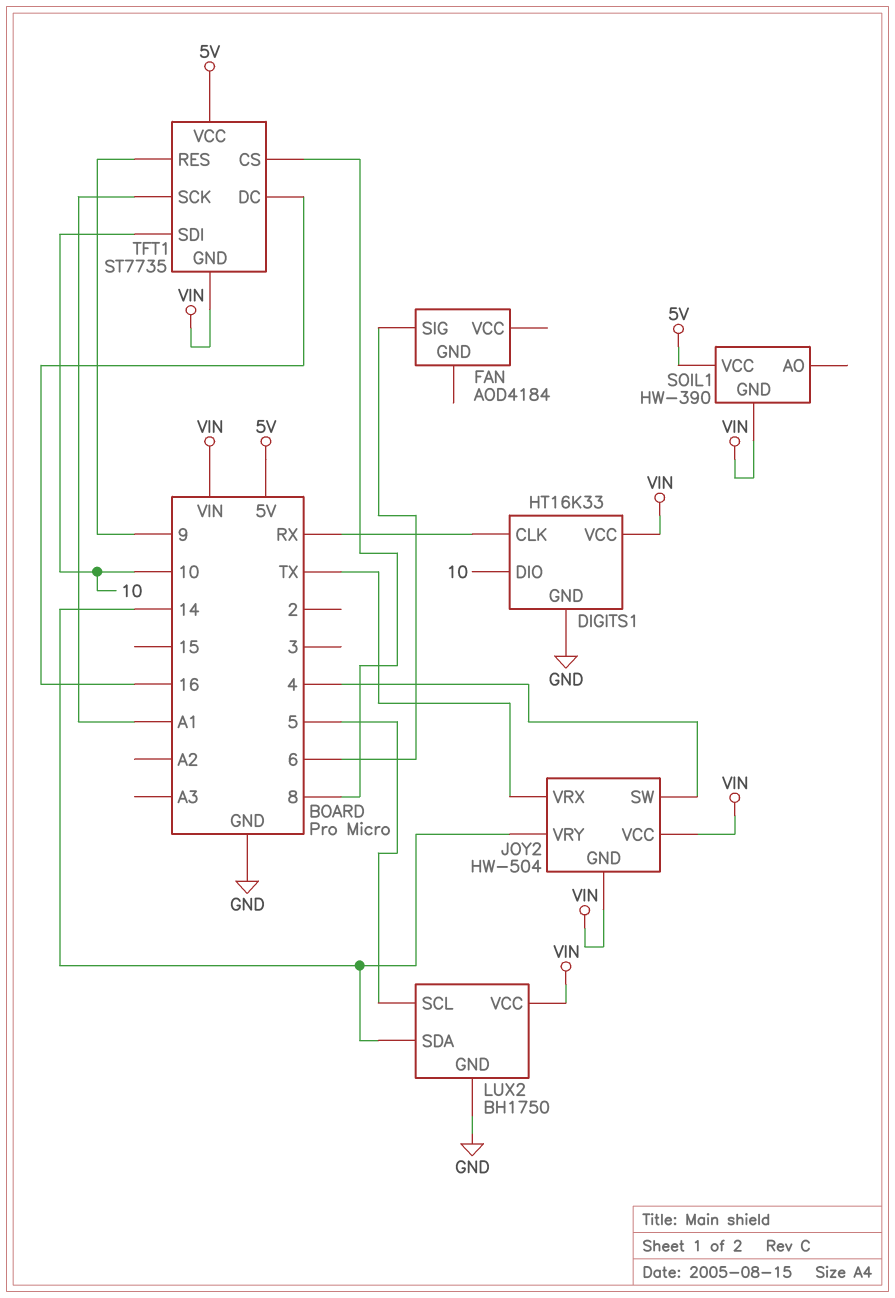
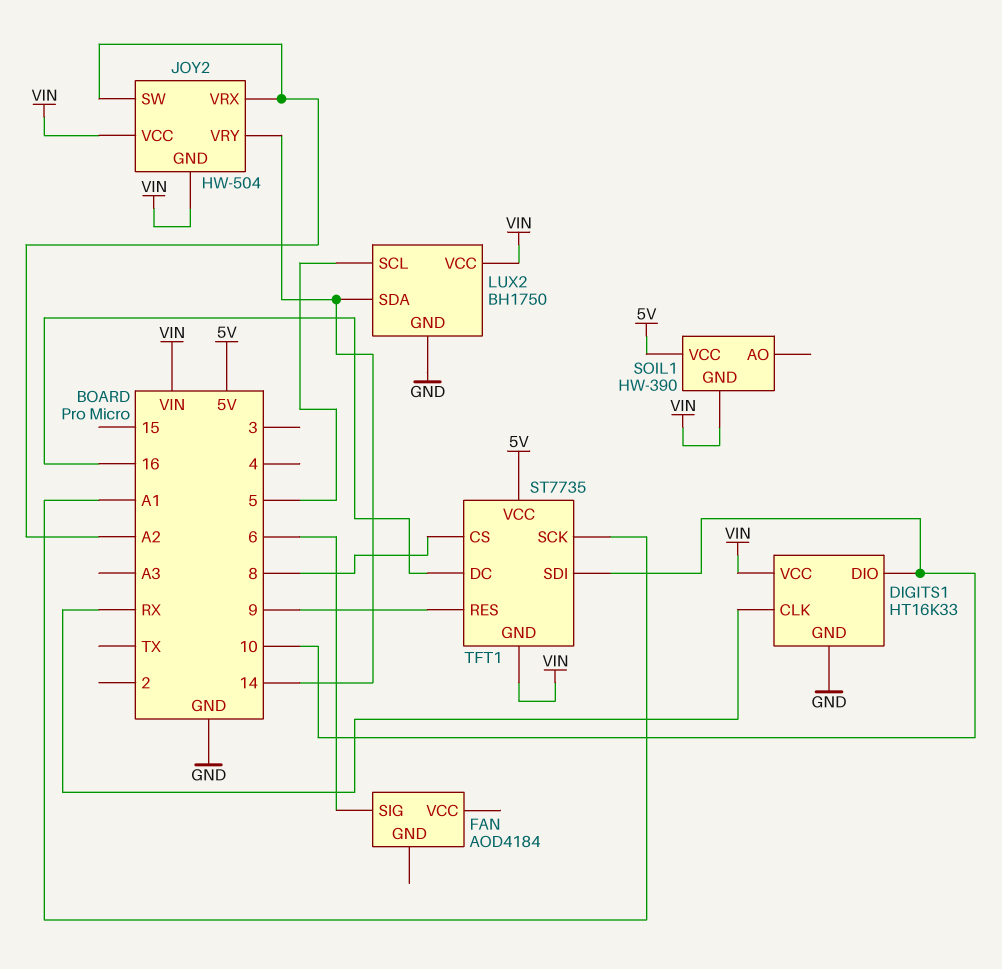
JOY2 pin SW: 4 -> A2
JOY2 pin VRX: TX -> A2

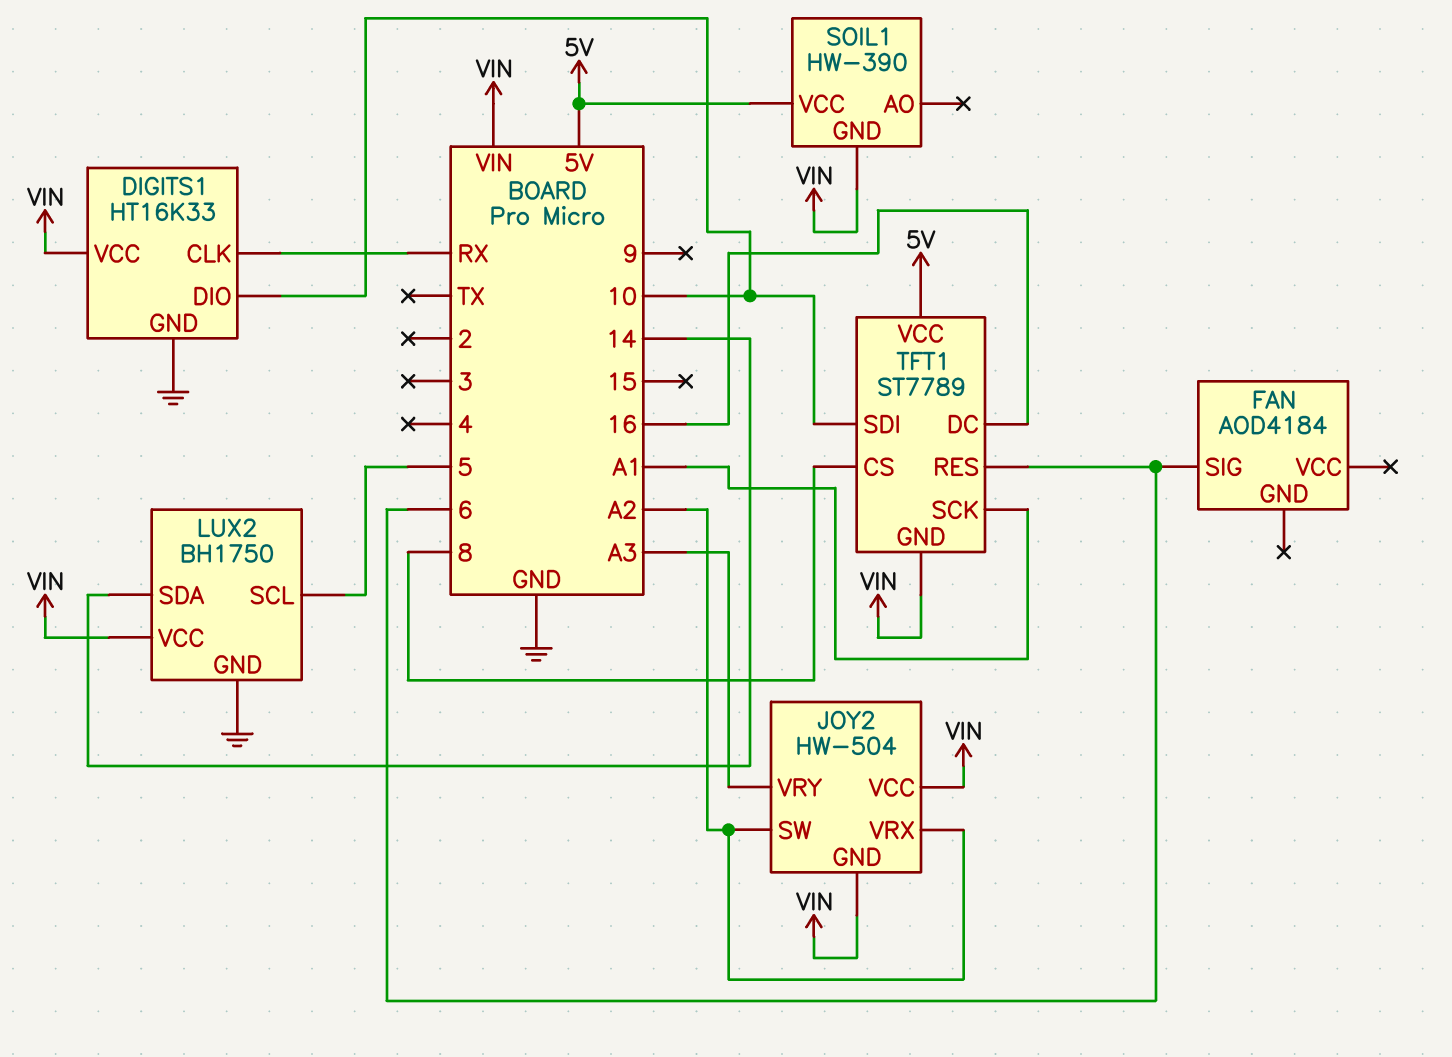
JOY2 pin VRY: 14 -> A3
TFT1: ST7735 -> ST7789
TFT1 pin RES: 9 -> 6

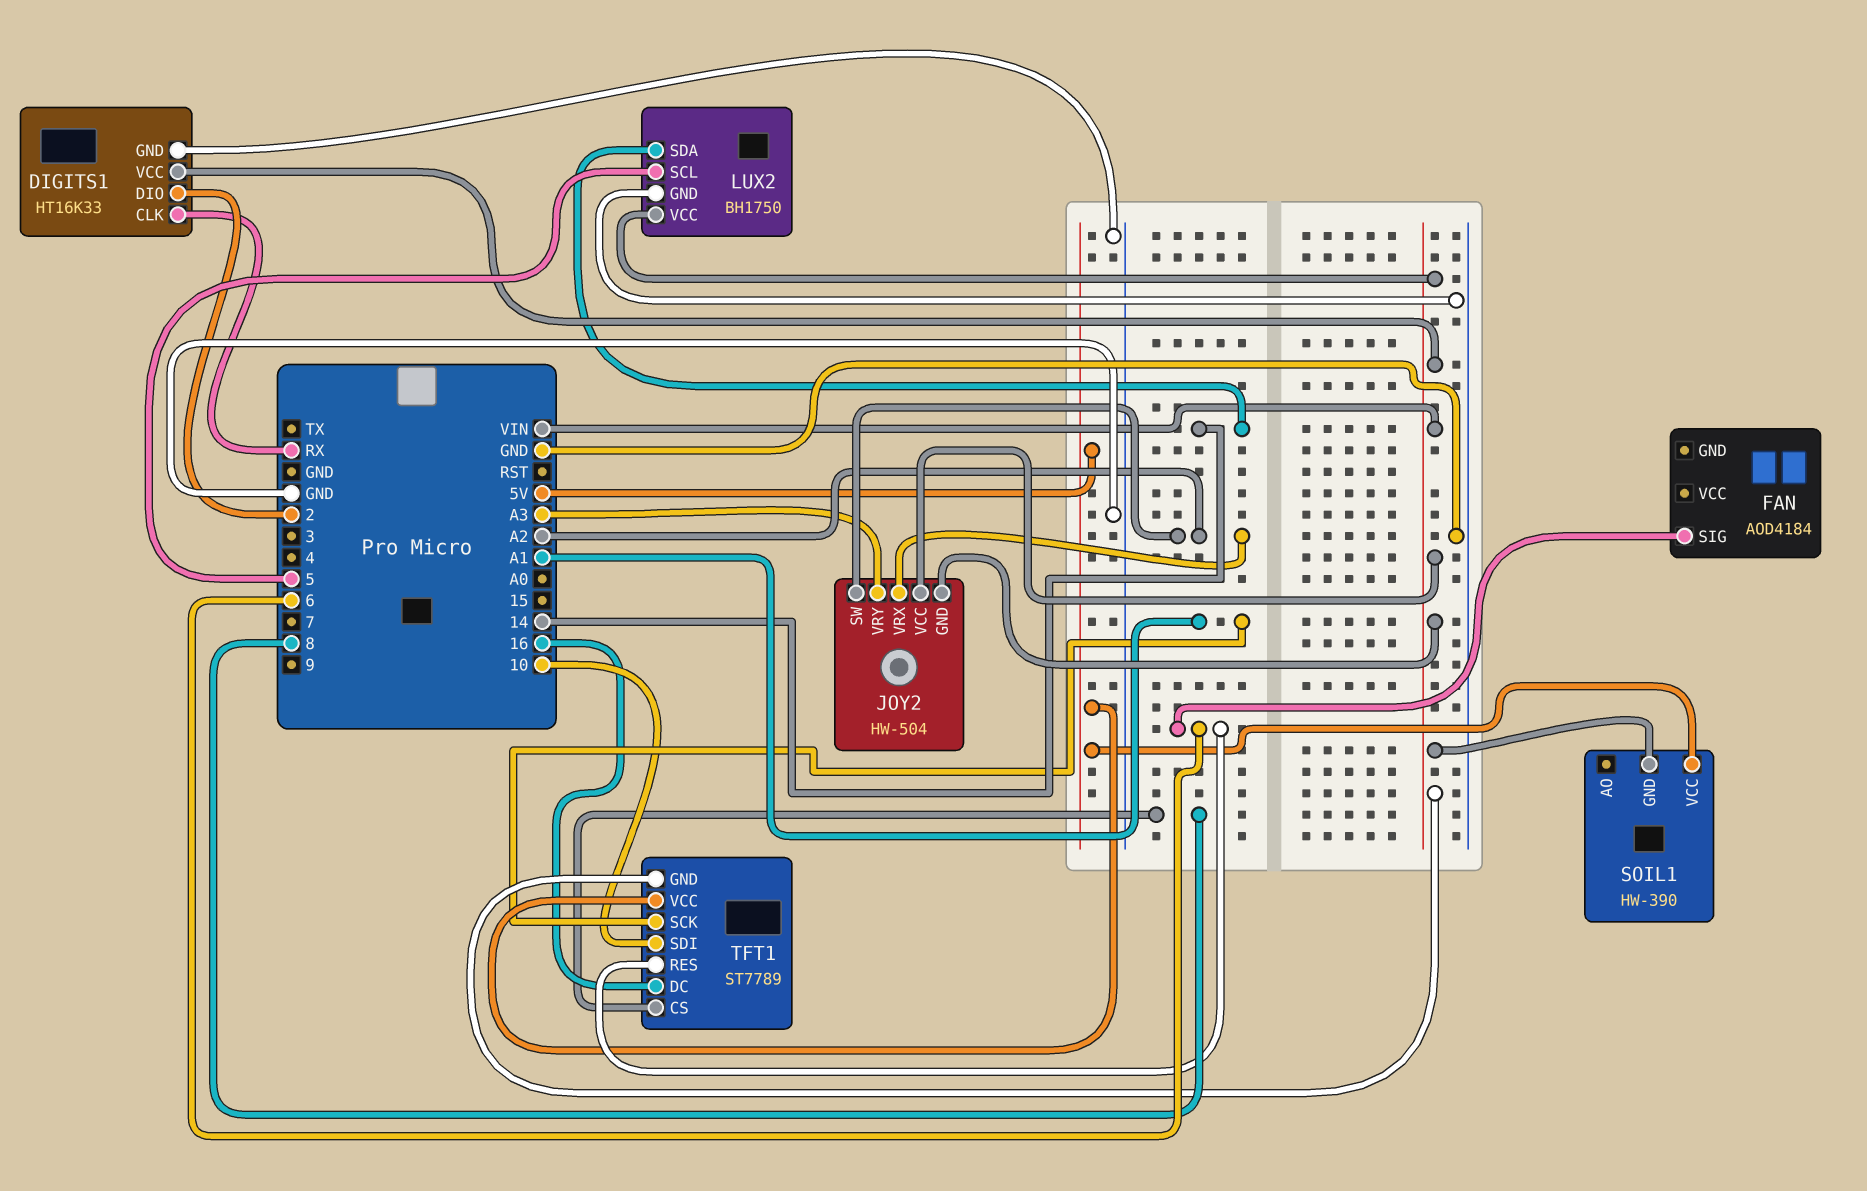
DIGITS1 pin DIO: 10 -> 2

